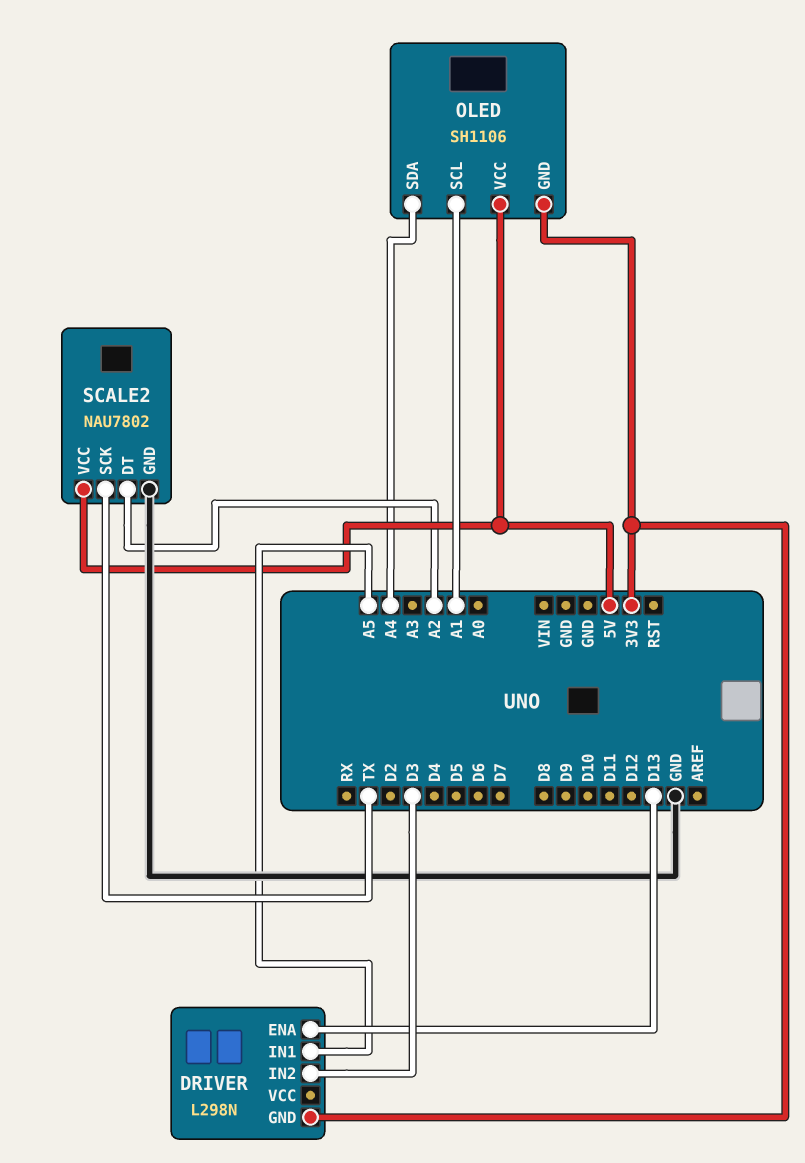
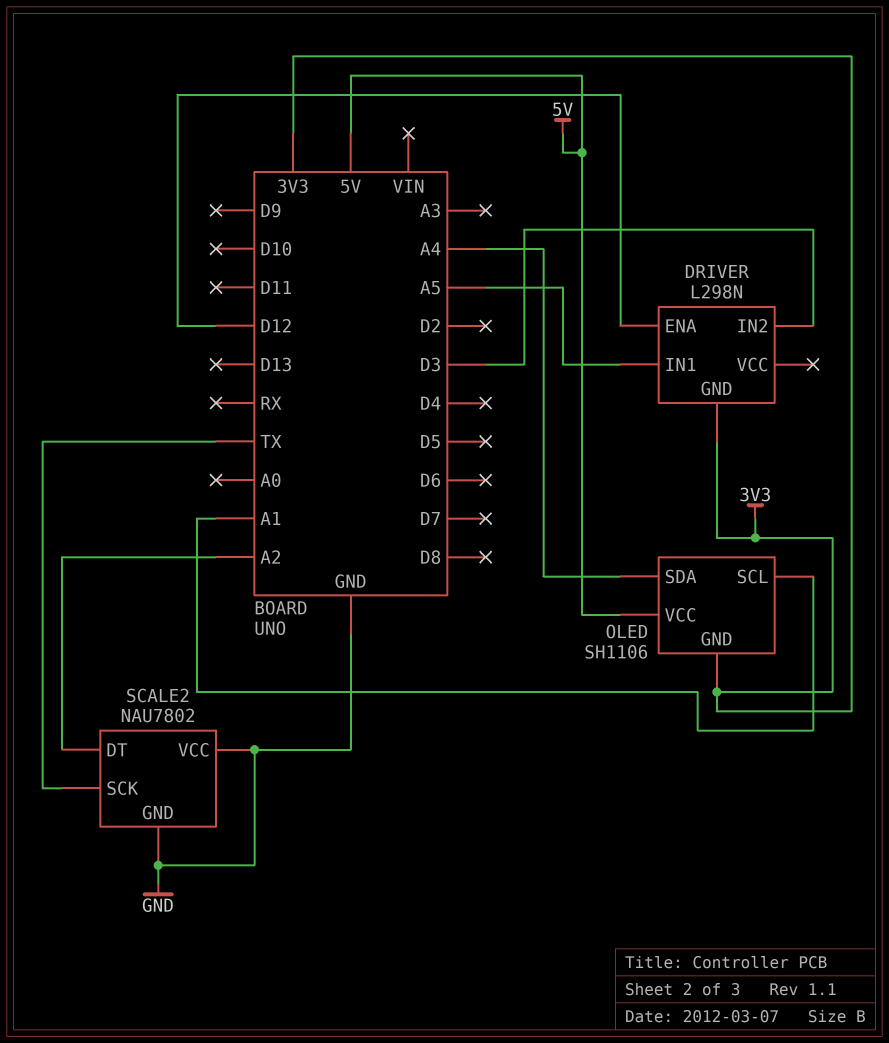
DRIVER pin ENA: D13 -> D12
SCALE2 pin VCC: 5V -> GND

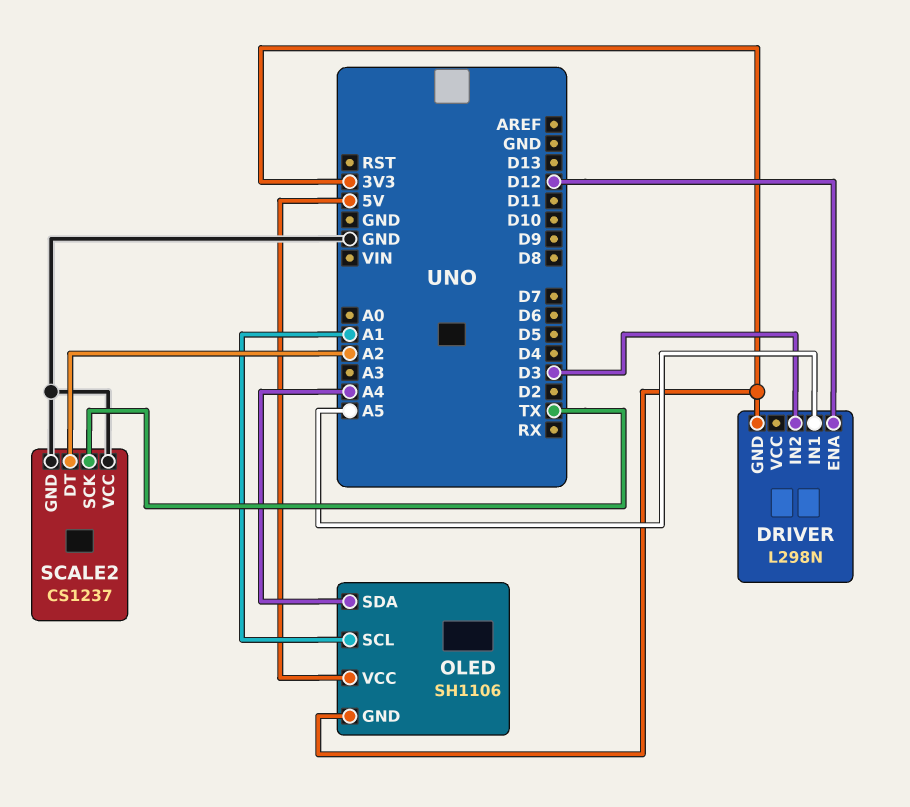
SCALE2: NAU7802 -> CS1237

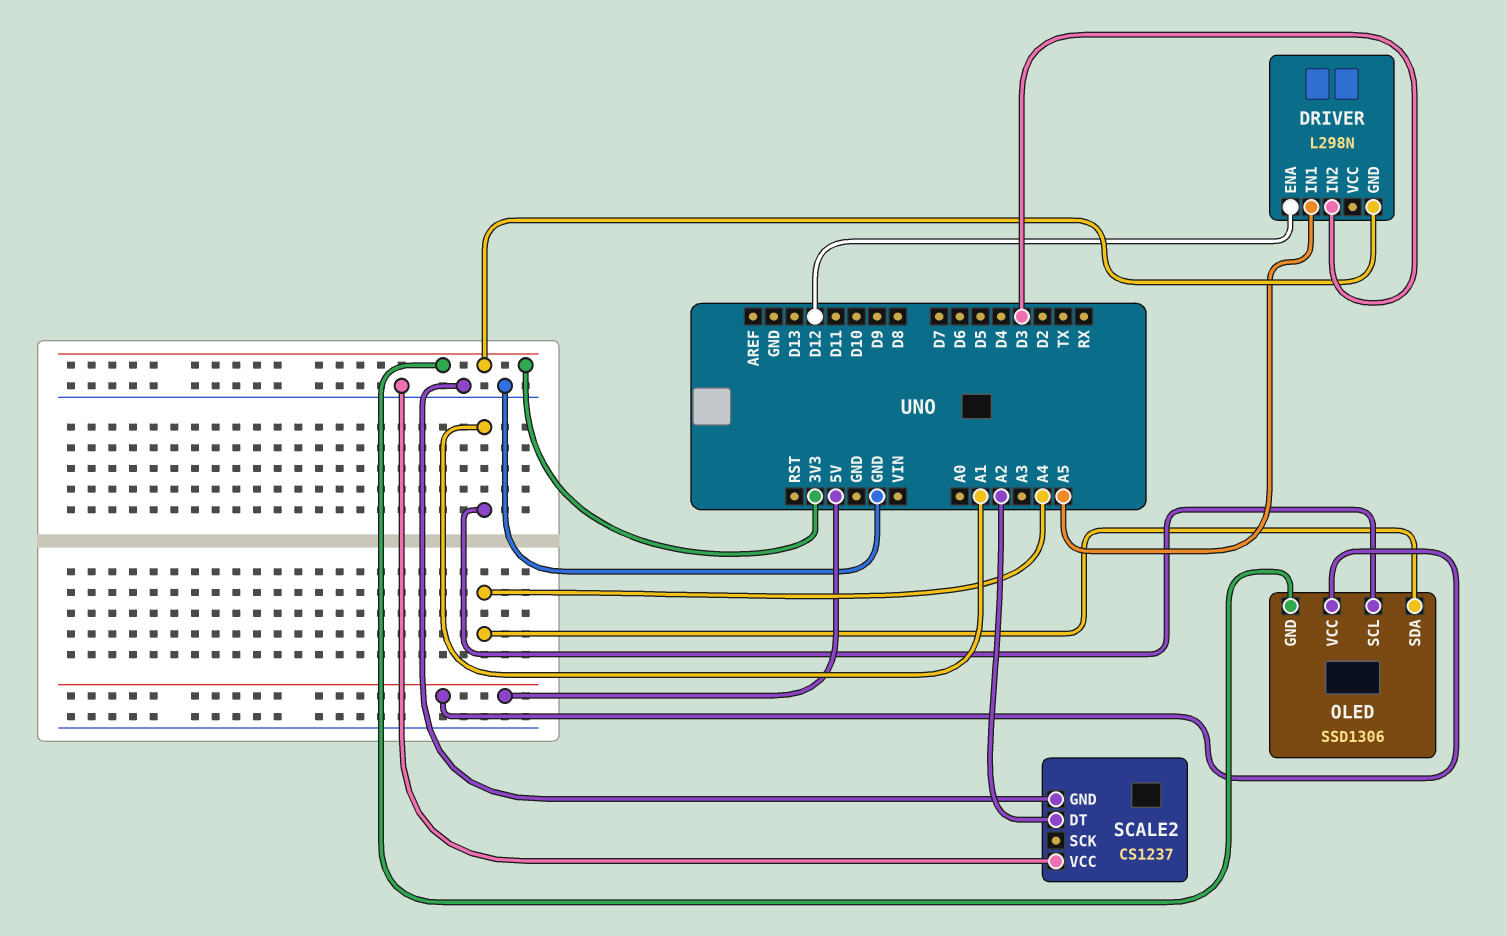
OLED: SH1106 -> SSD1306
SCALE2 pin SCK: TX -> none

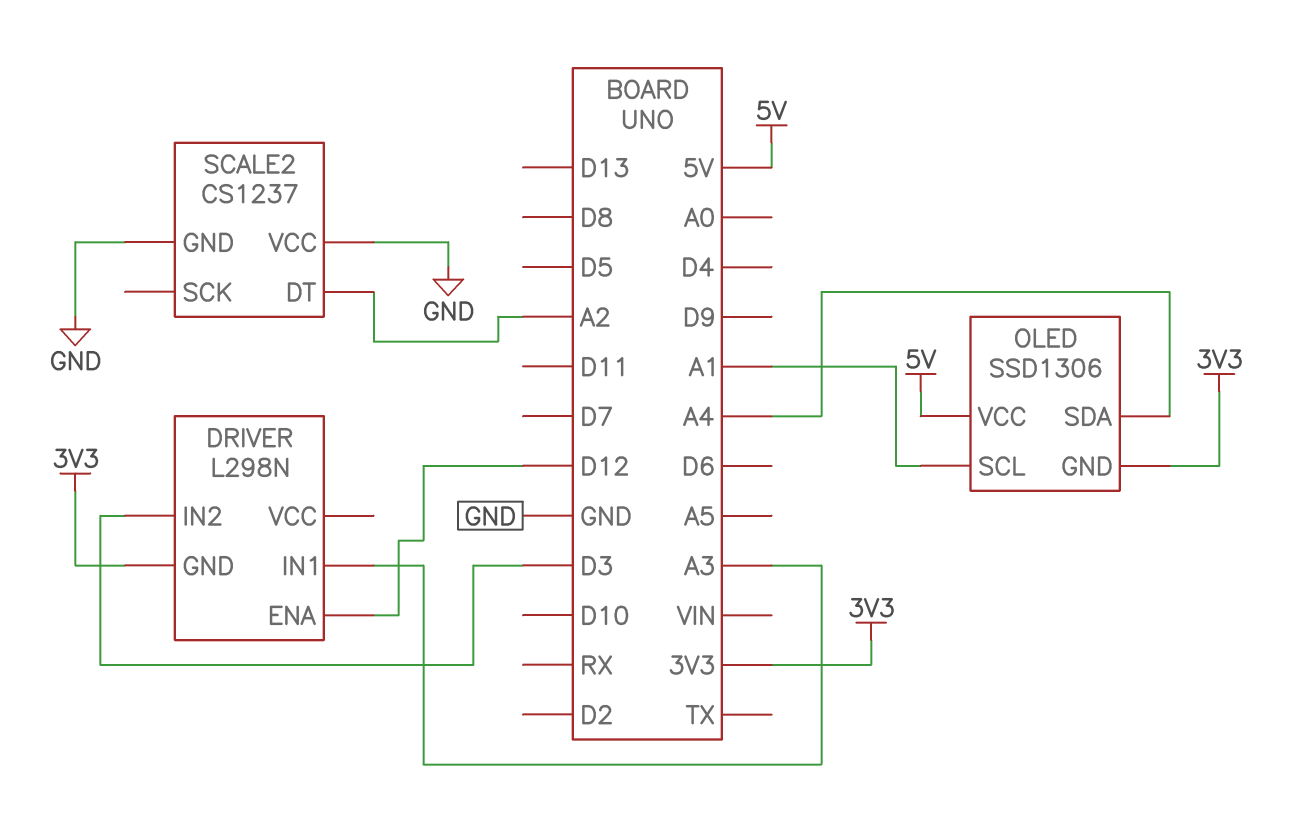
DRIVER pin IN1: A5 -> A3

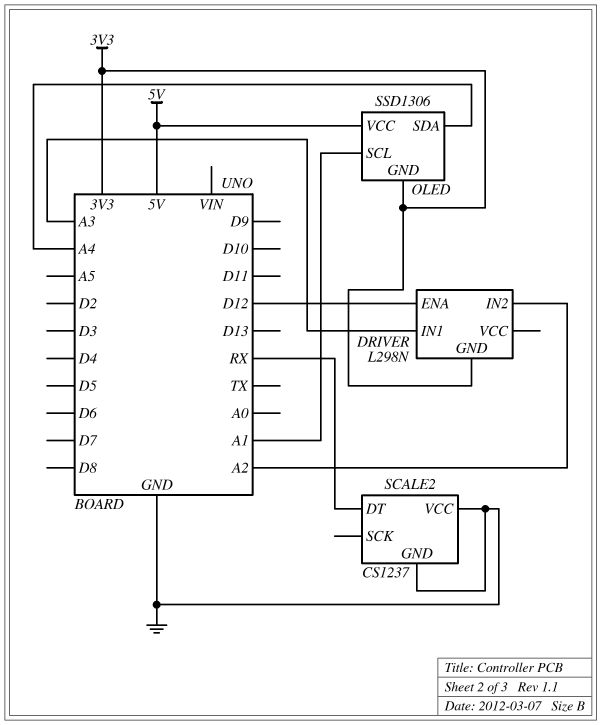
DRIVER pin IN2: D3 -> A2
SCALE2 pin DT: A2 -> RX

